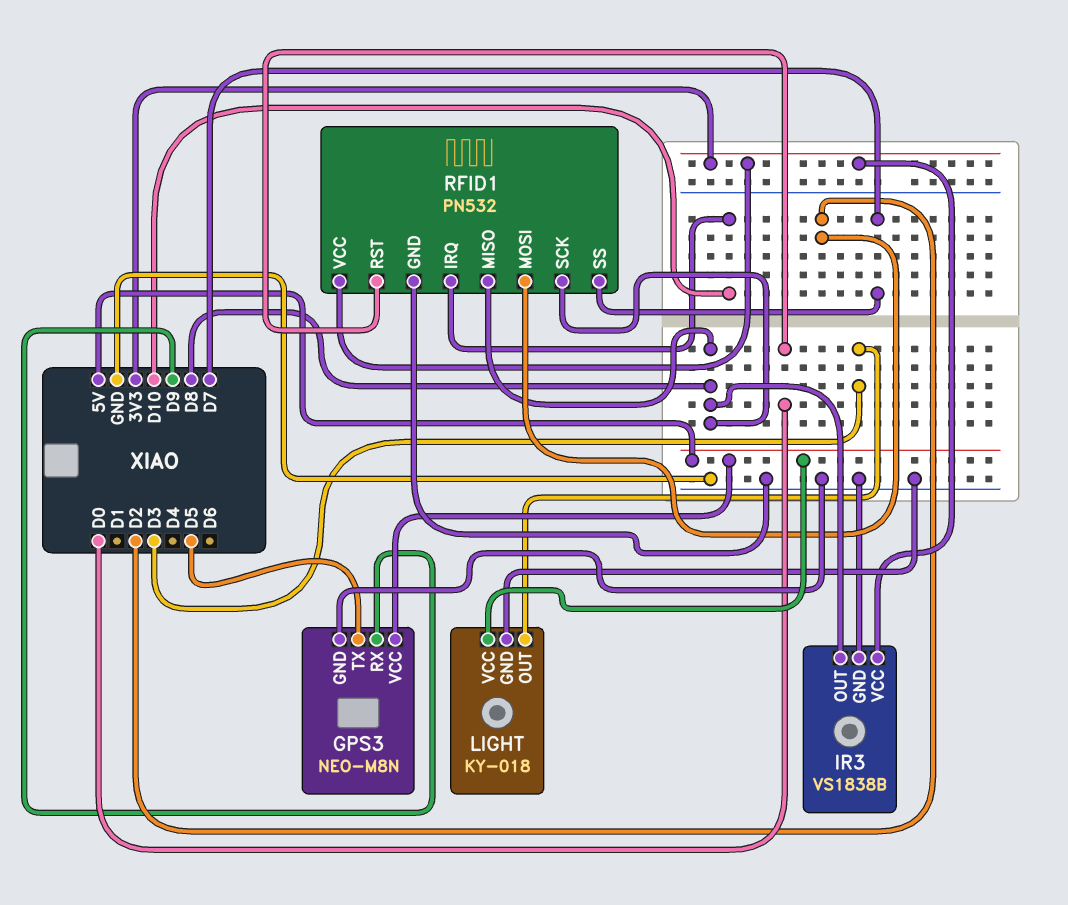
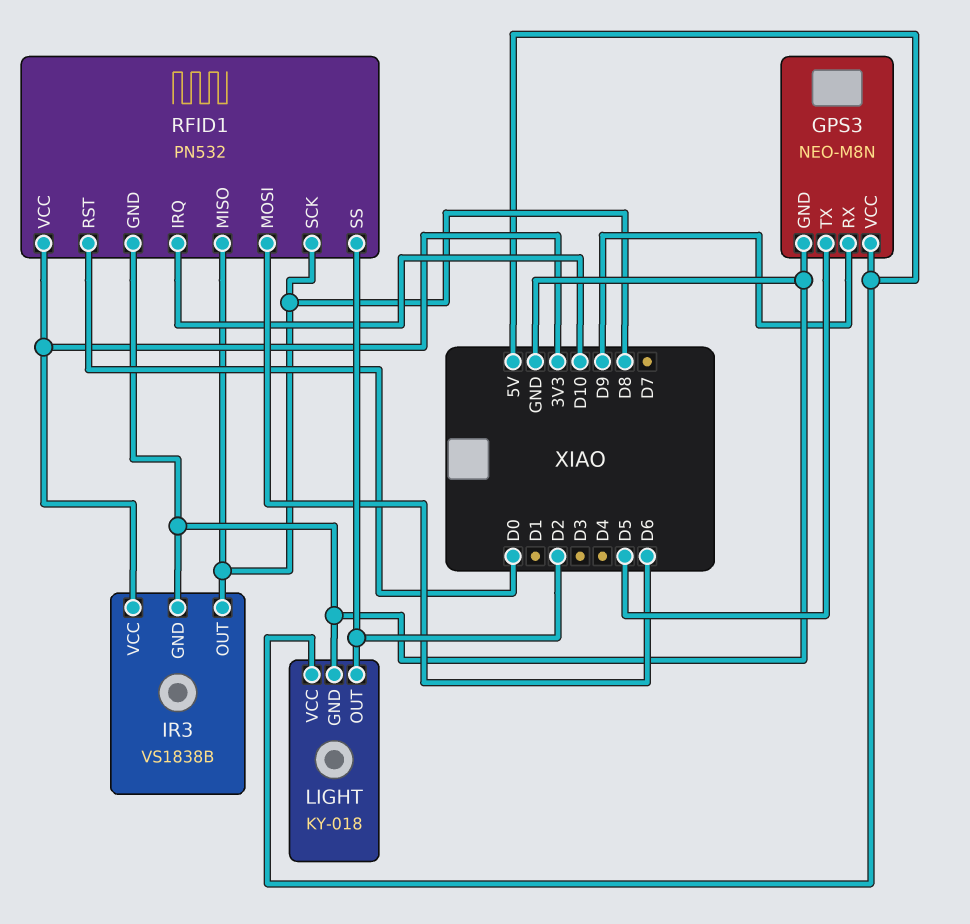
LIGHT pin OUT: D3 -> D2
RFID1 pin MOSI: D2 -> D6
RFID1 pin SS: D7 -> D2

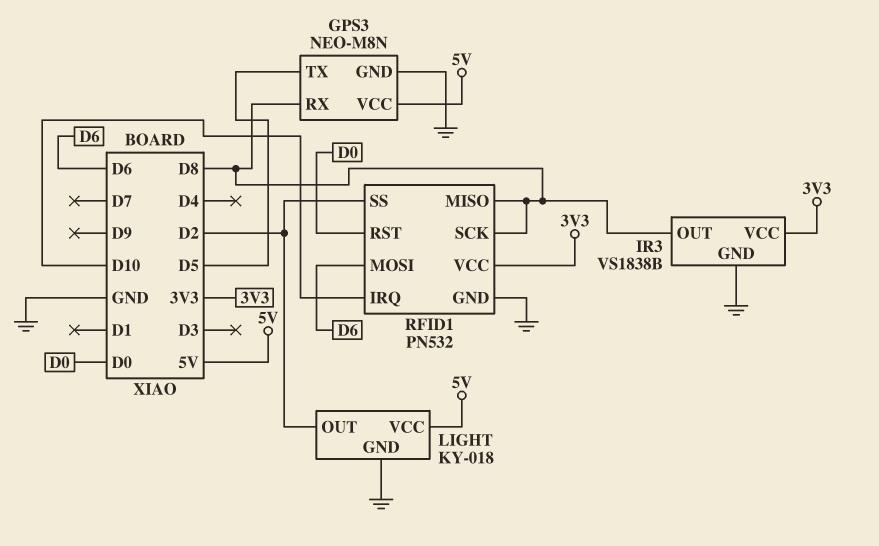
GPS3 pin RX: D9 -> D8

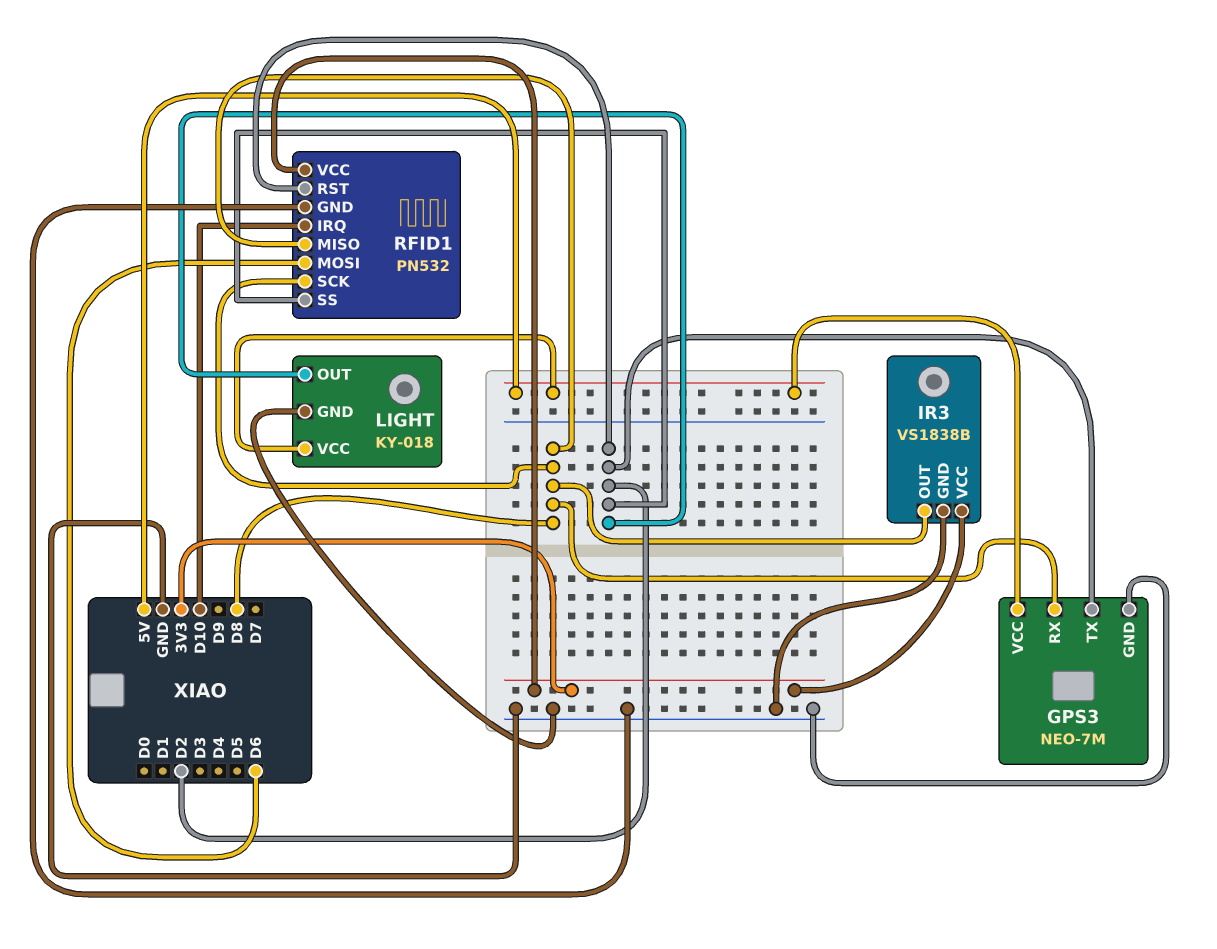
GPS3: NEO-M8N -> NEO-7M
GPS3 pin TX: D5 -> D2
RFID1 pin RST: D0 -> D2

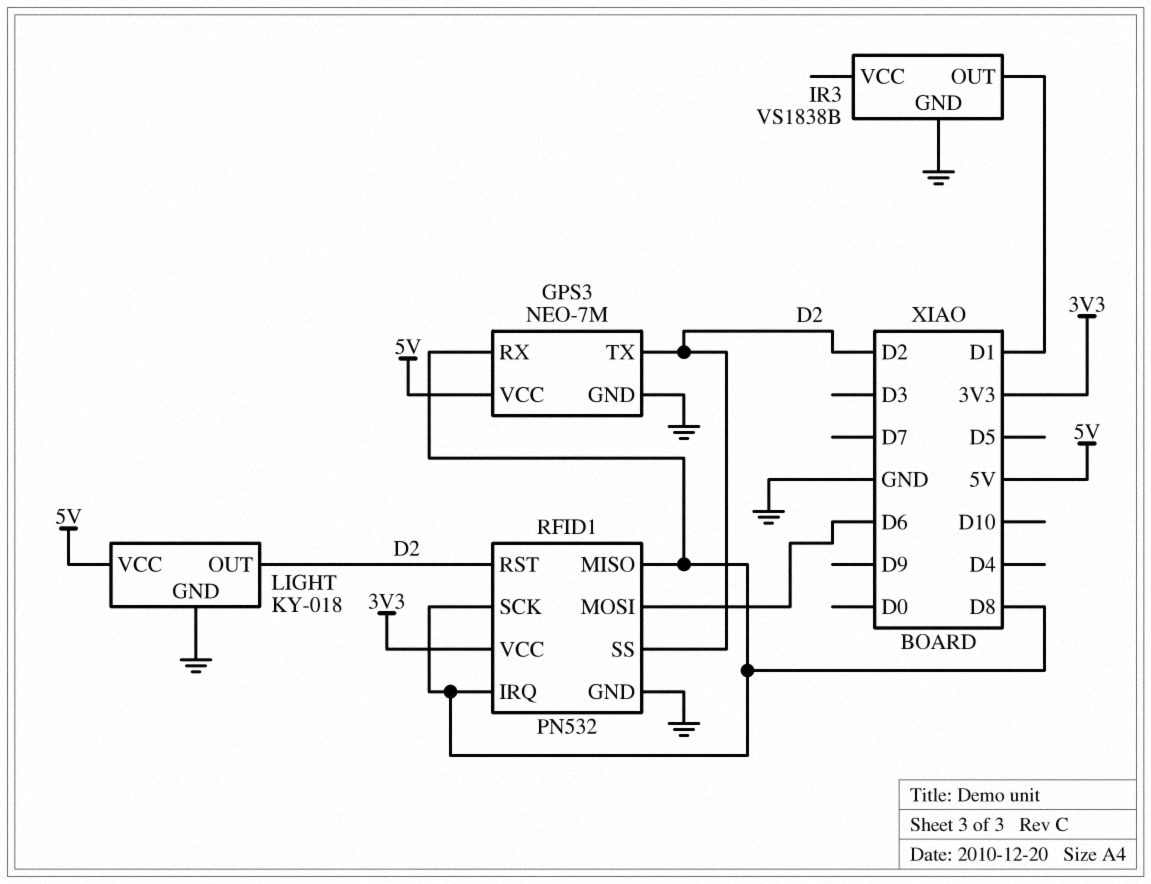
IR3 pin OUT: D8 -> D1
IR3 pin VCC: 3V3 -> none
RFID1 pin IRQ: D10 -> D8

